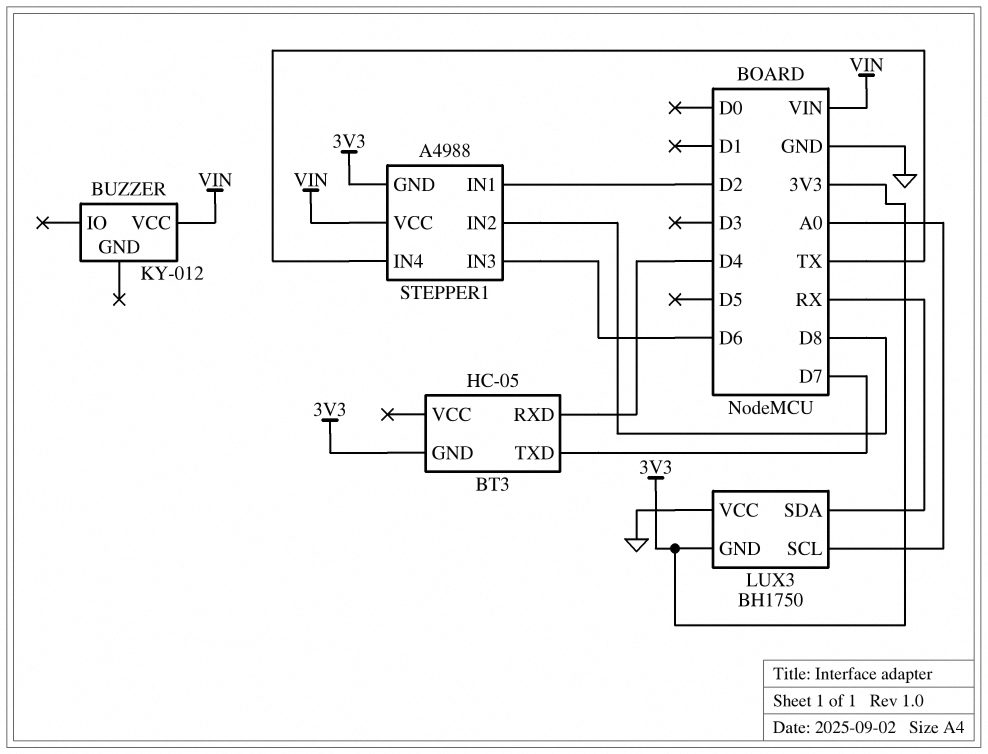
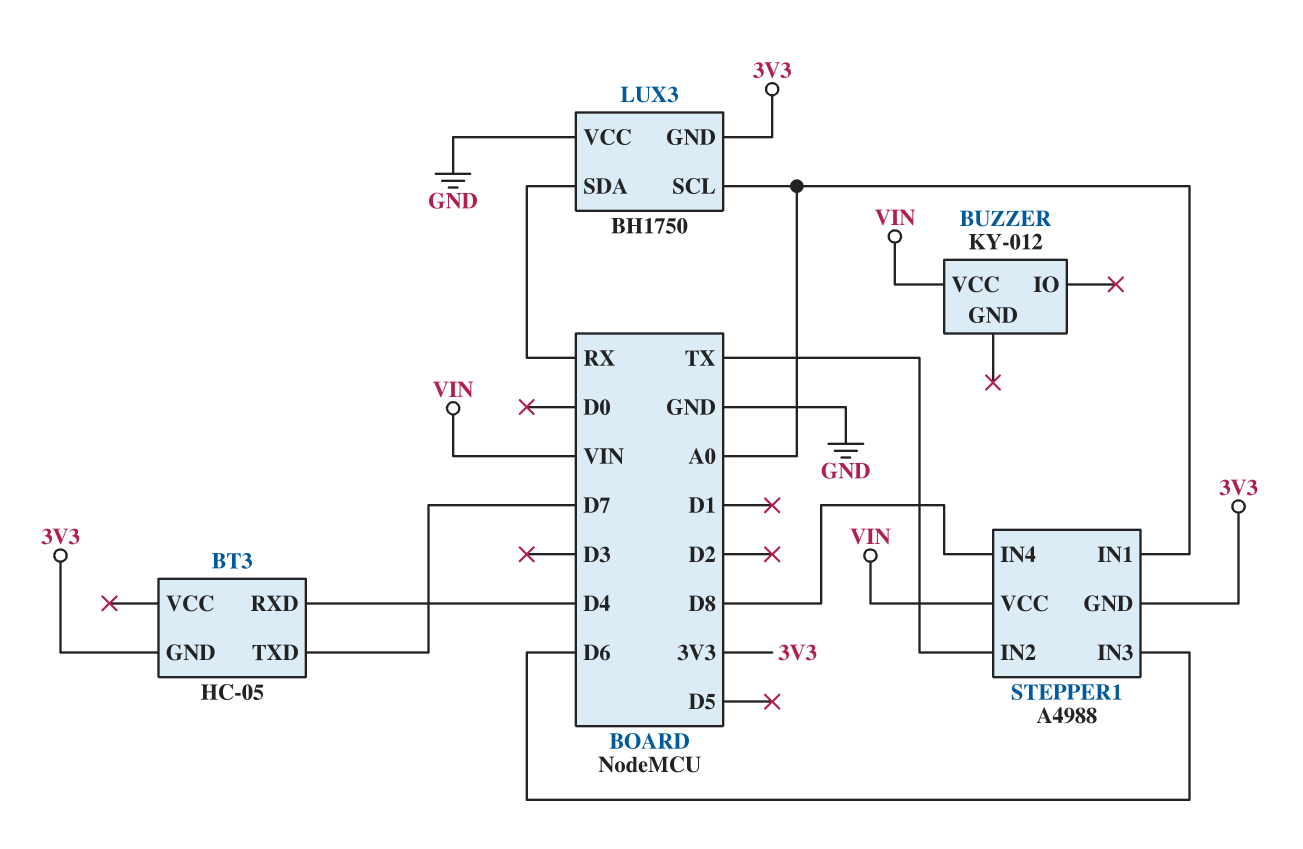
STEPPER1 pin IN1: D2 -> A0
STEPPER1 pin IN2: D8 -> TX
STEPPER1 pin IN4: TX -> D8

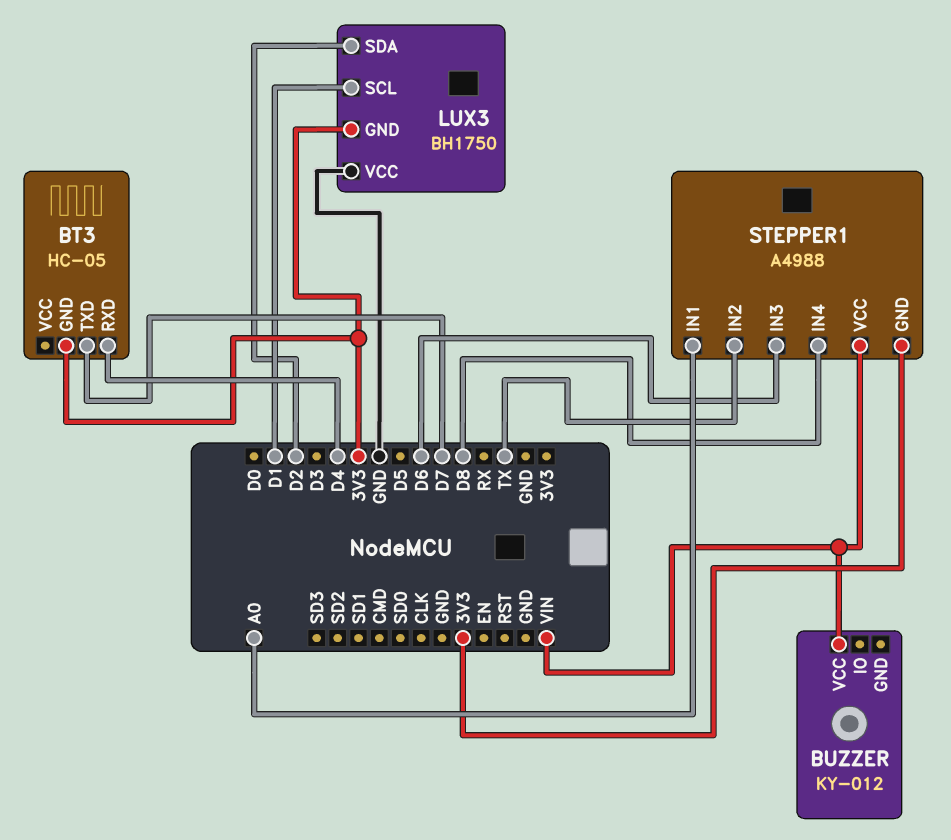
LUX3 pin SCL: A0 -> D1
LUX3 pin SDA: RX -> D2

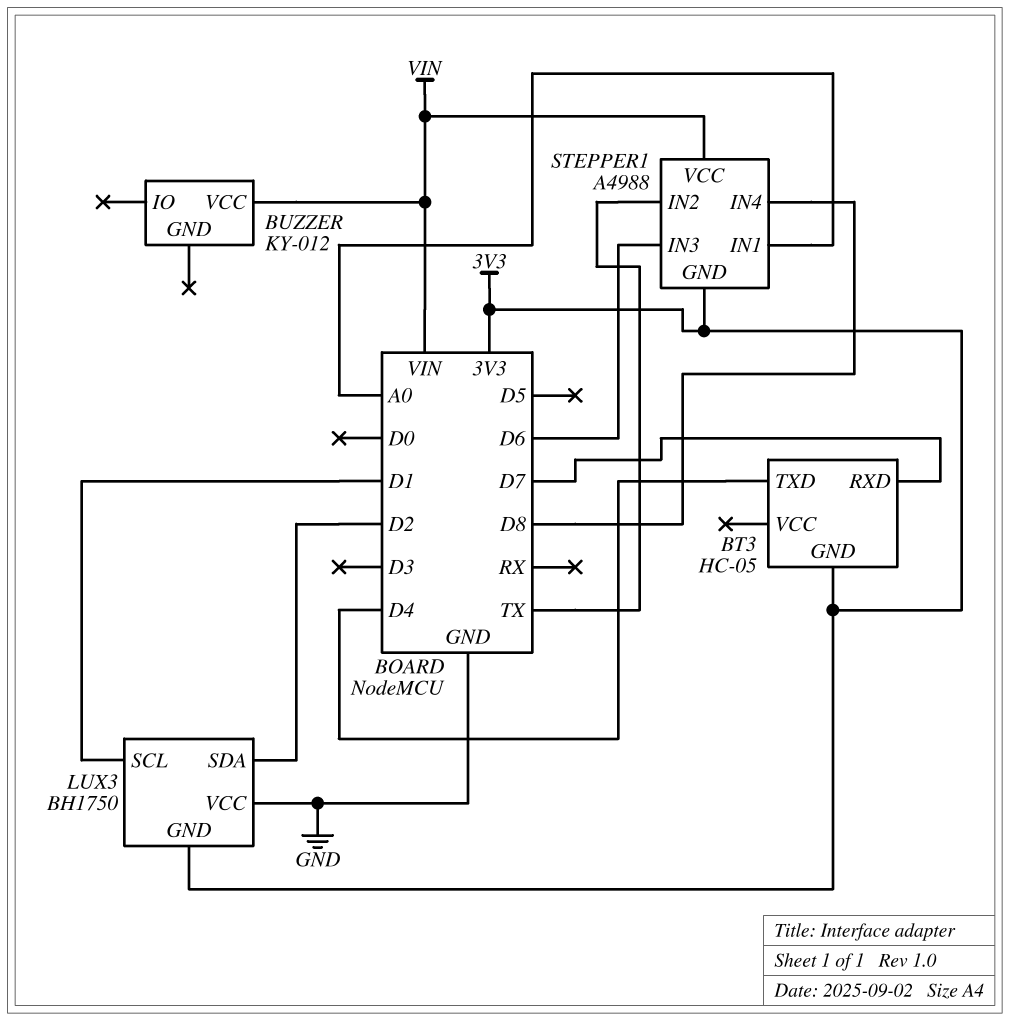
BT3 pin RXD: D4 -> D7
BT3 pin TXD: D7 -> D4

